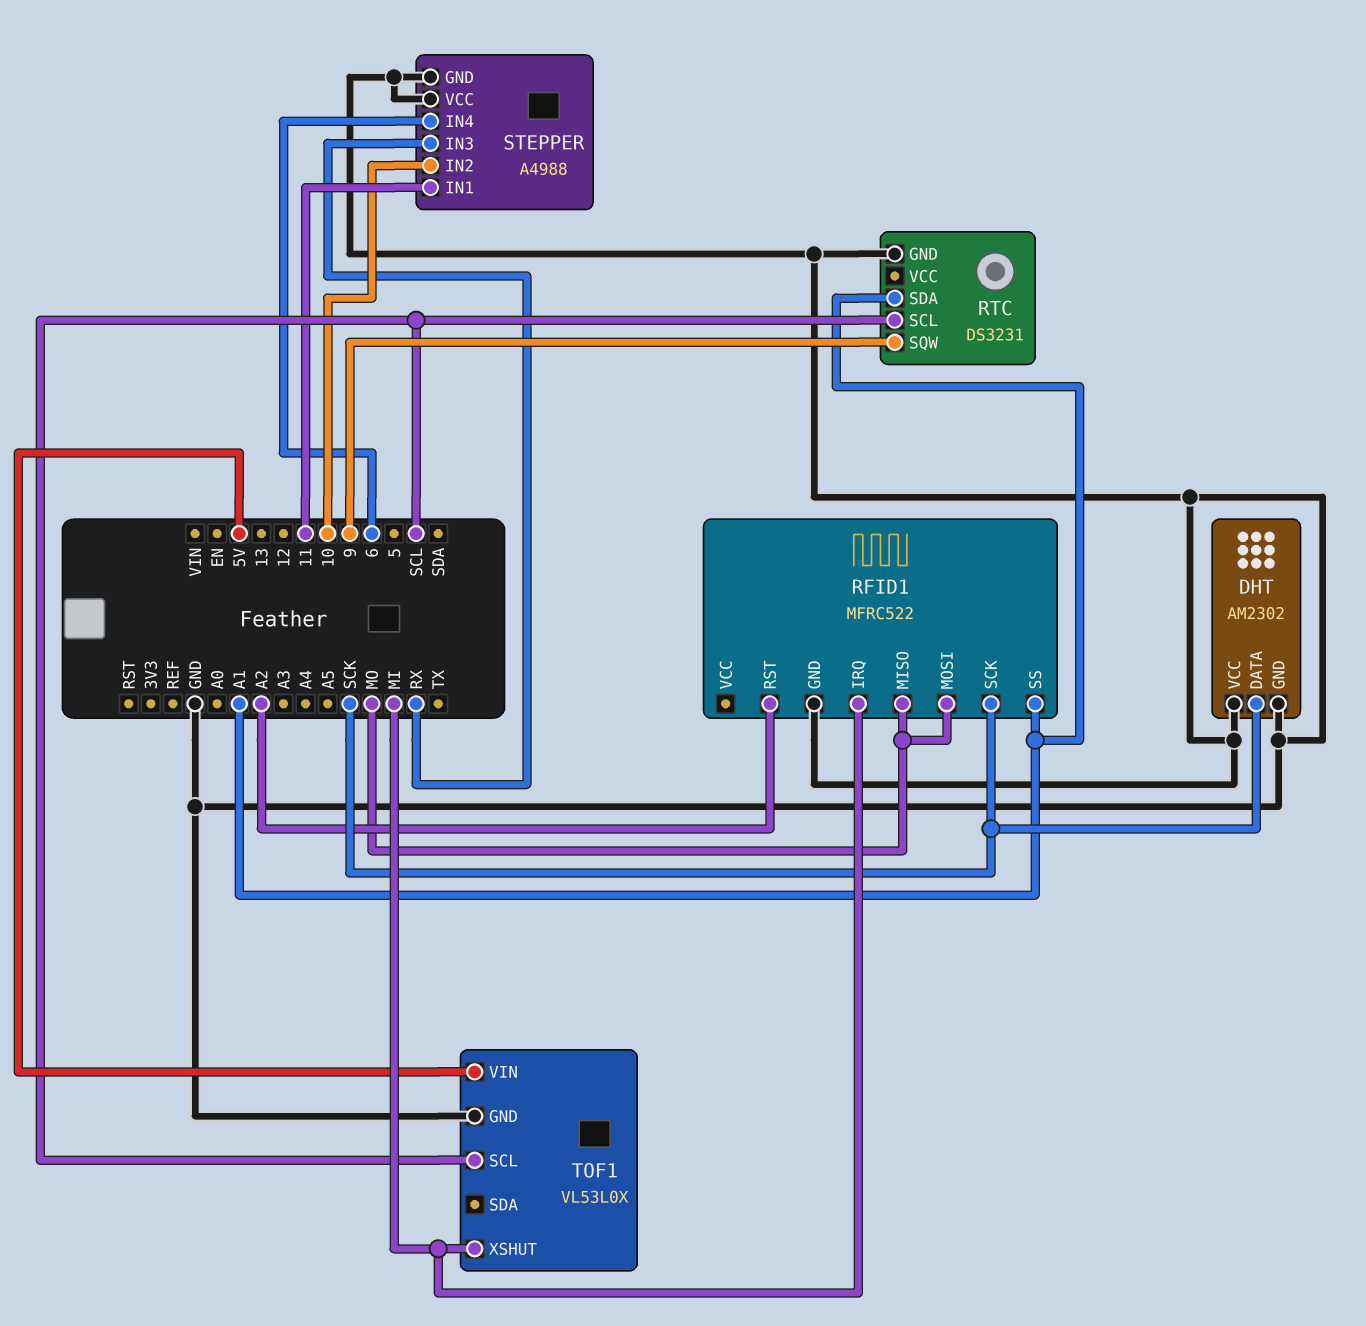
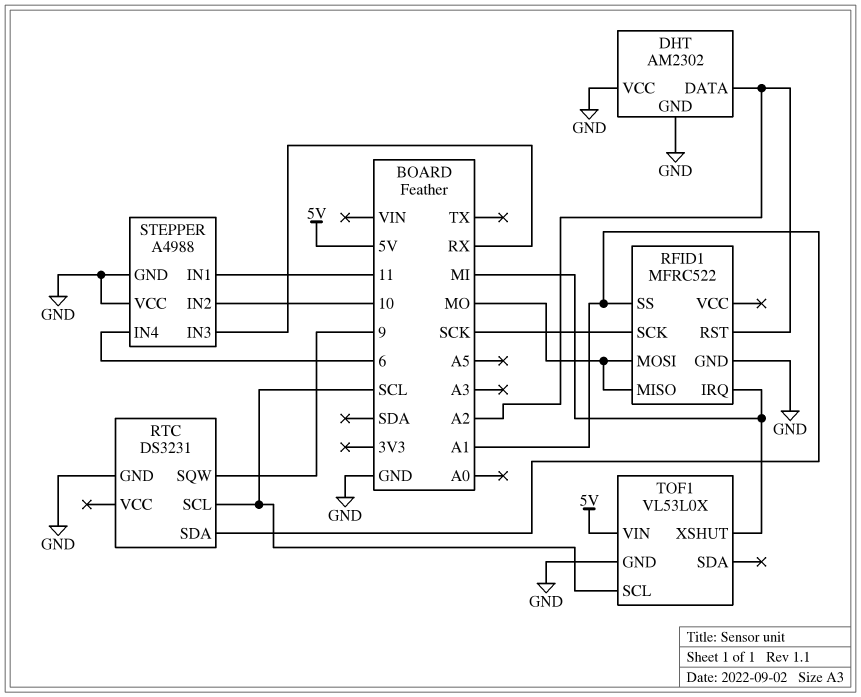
DHT pin DATA: SCK -> A2

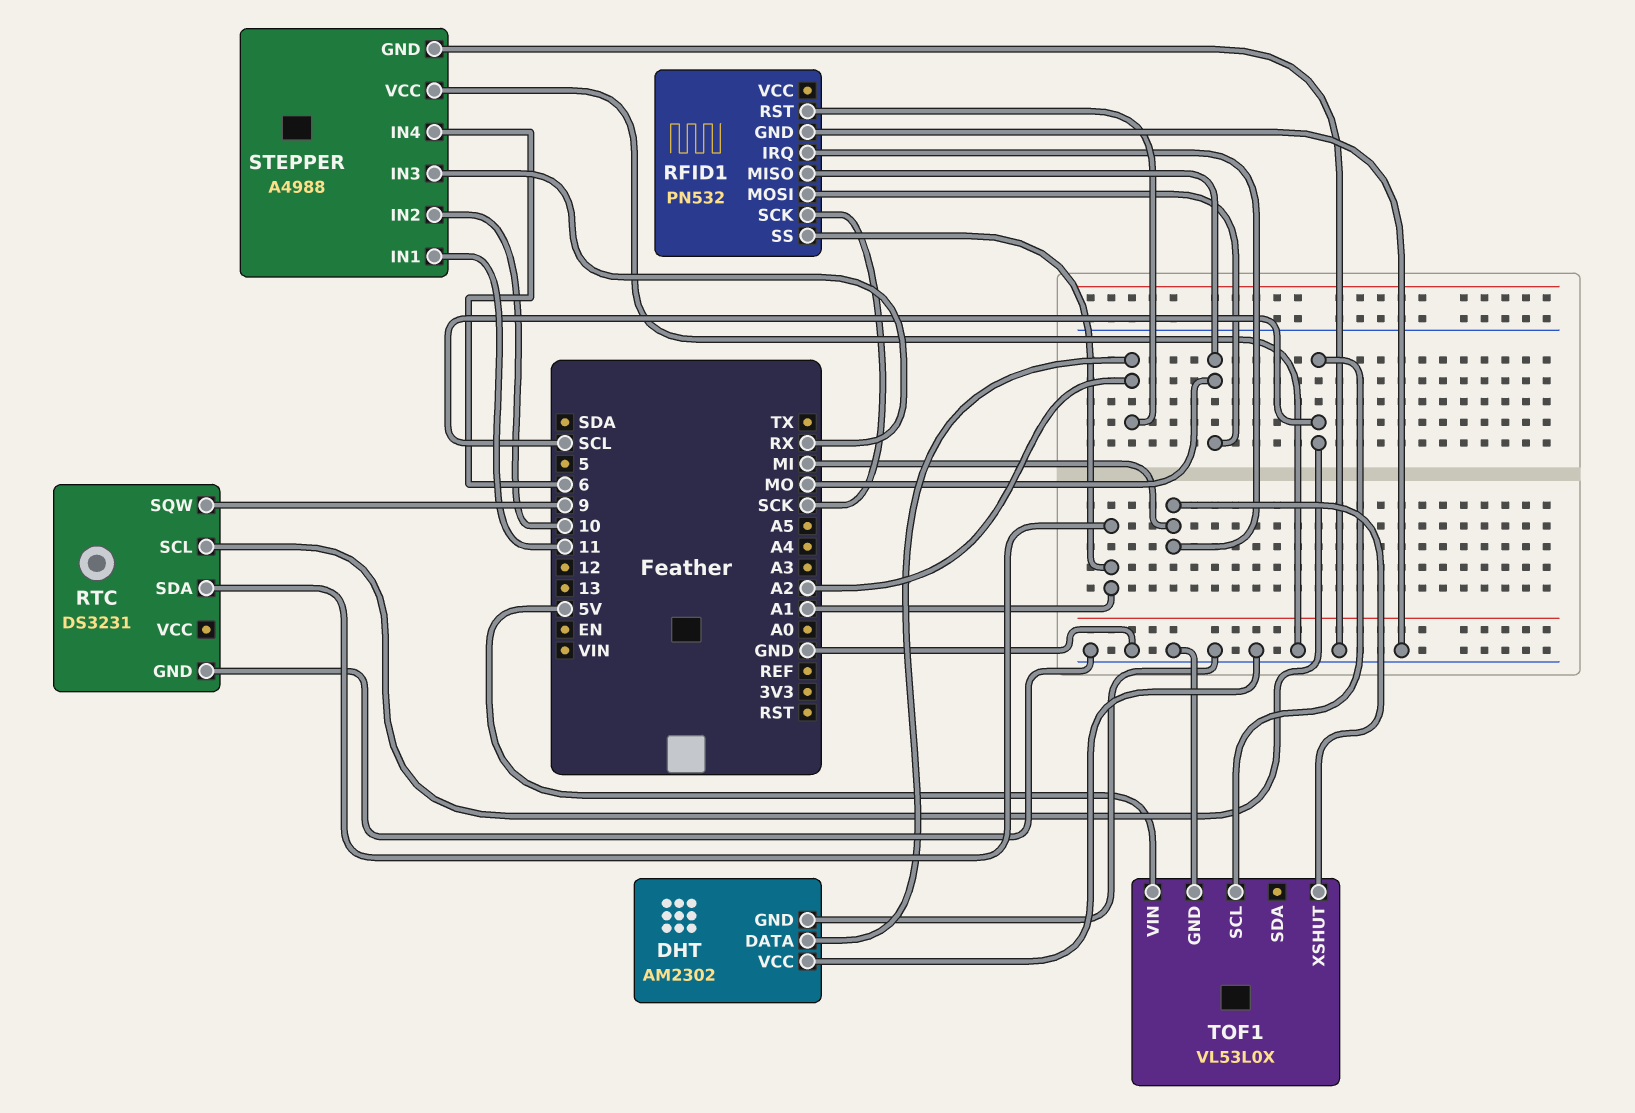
RFID1: MFRC522 -> PN532

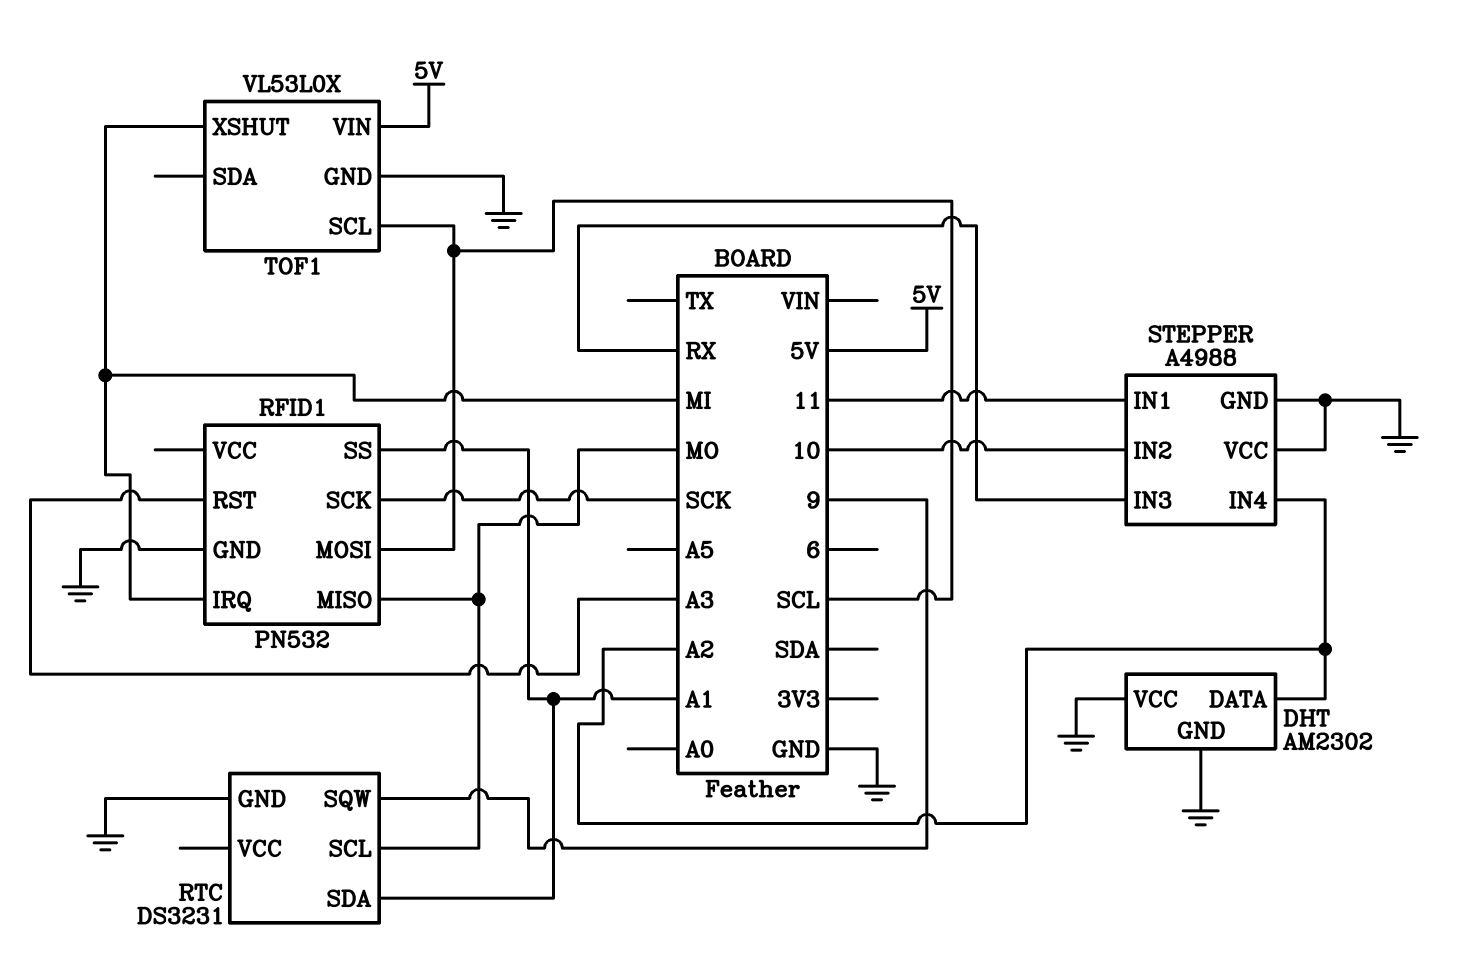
RFID1 pin MOSI: MO -> SCL
RFID1 pin RST: A2 -> A3
RTC pin SCL: SCL -> MO
STEPPER pin IN4: 6 -> A2

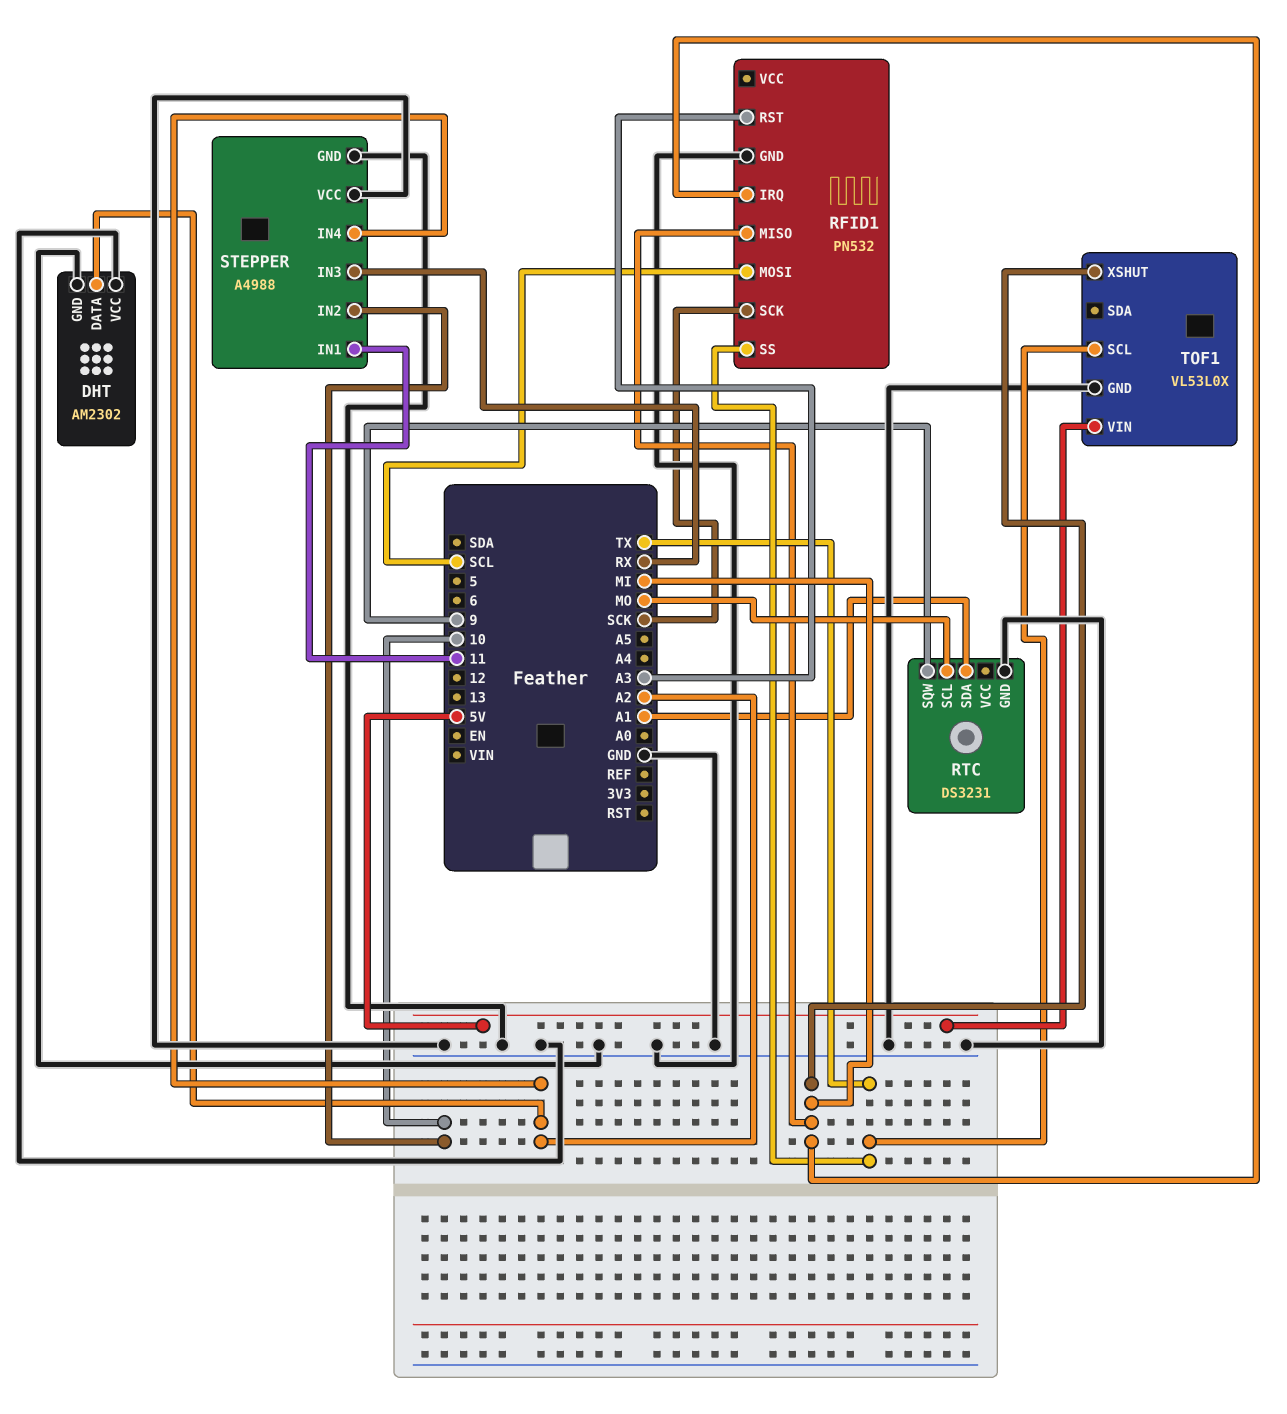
RFID1 pin MISO: MO -> MI
RFID1 pin SS: A1 -> TX
TOF1 pin SCL: SCL -> TX

